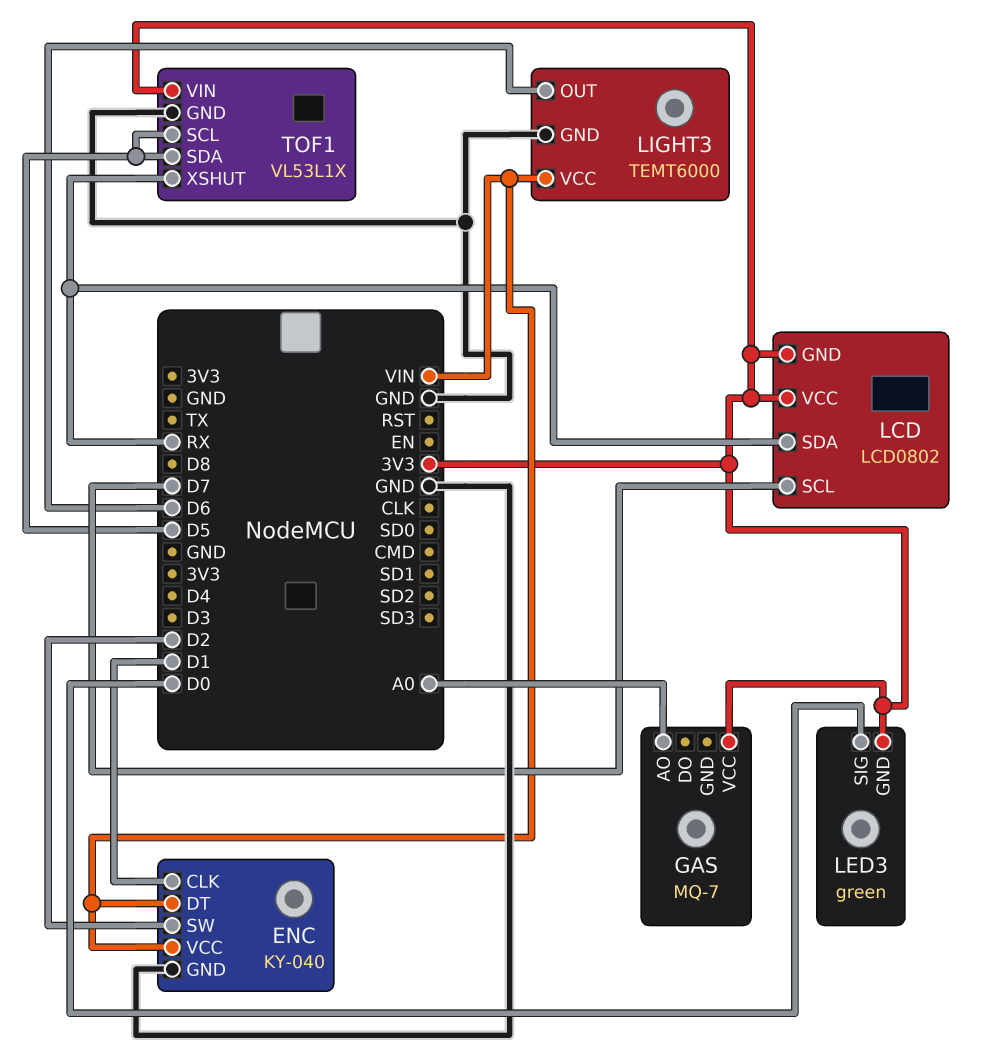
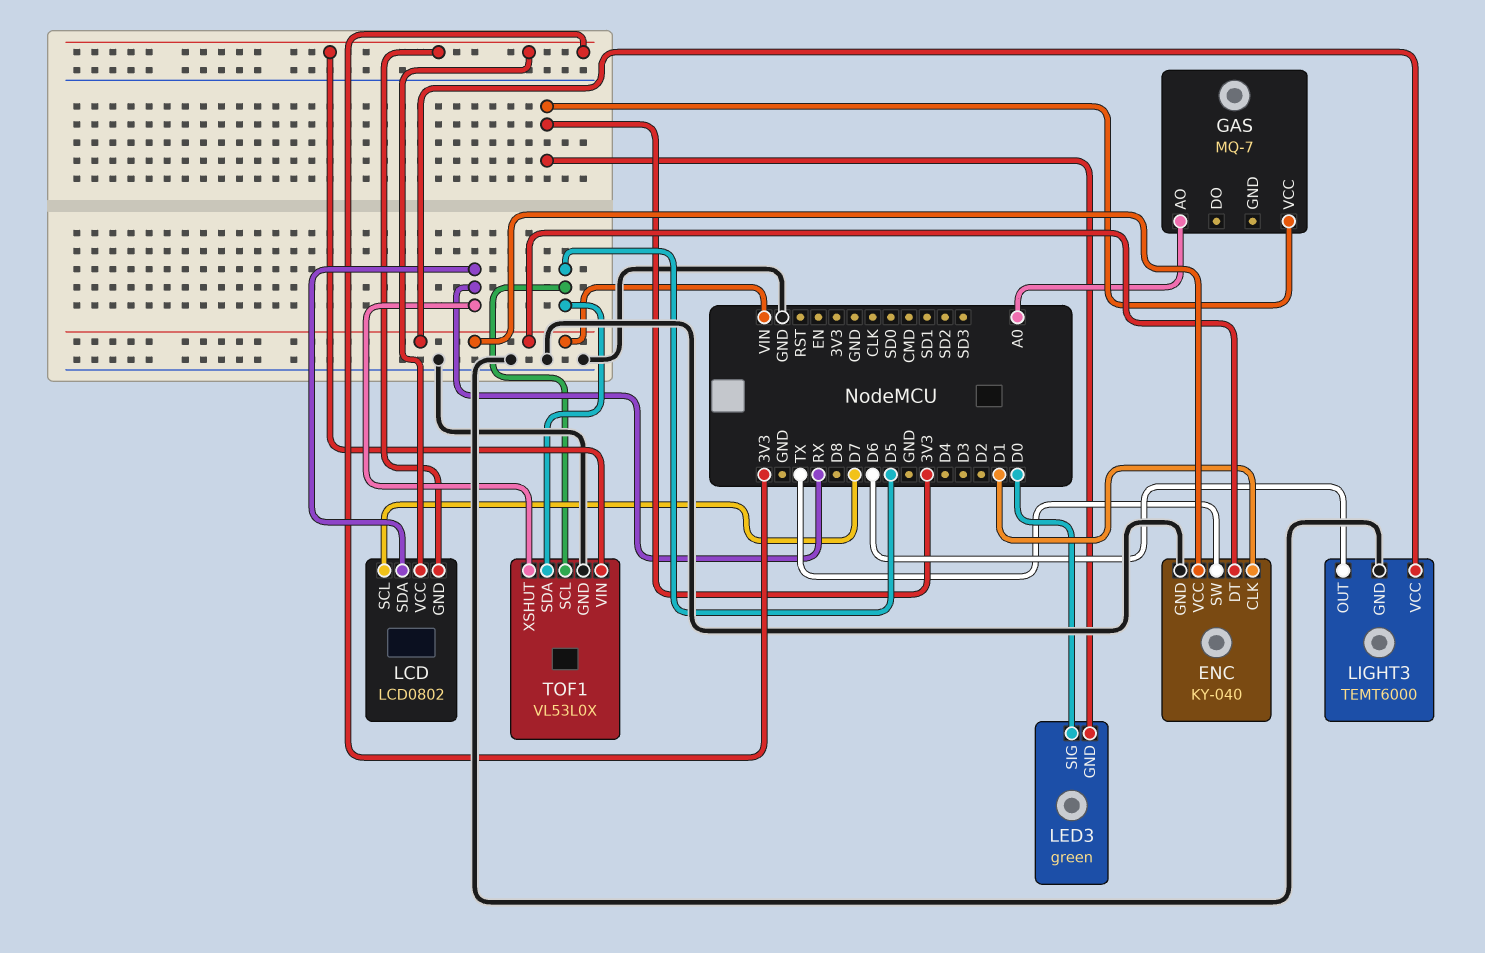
ENC pin SW: D2 -> TX
TOF1: VL53L1X -> VL53L0X

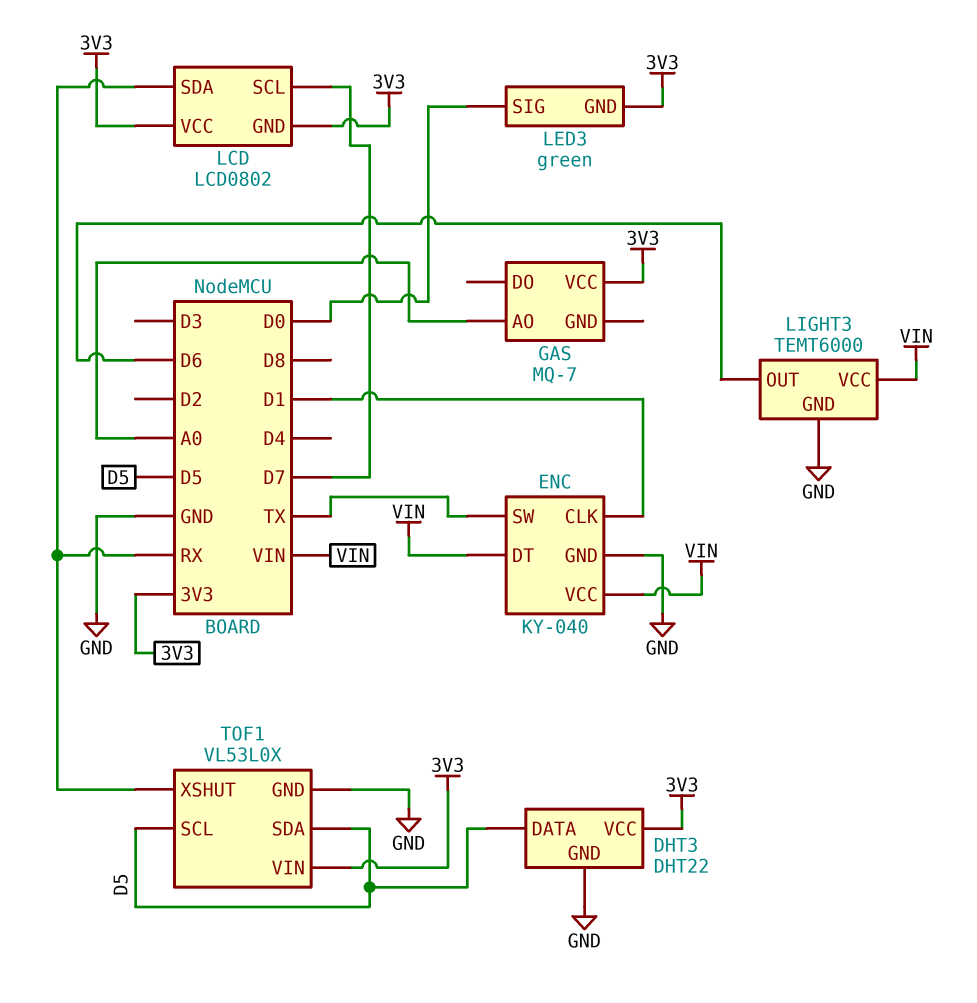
DHT3: none -> DHT22
DHT3 pin DATA: none -> D5
DHT3 pin GND: none -> GND
DHT3 pin VCC: none -> 3V3

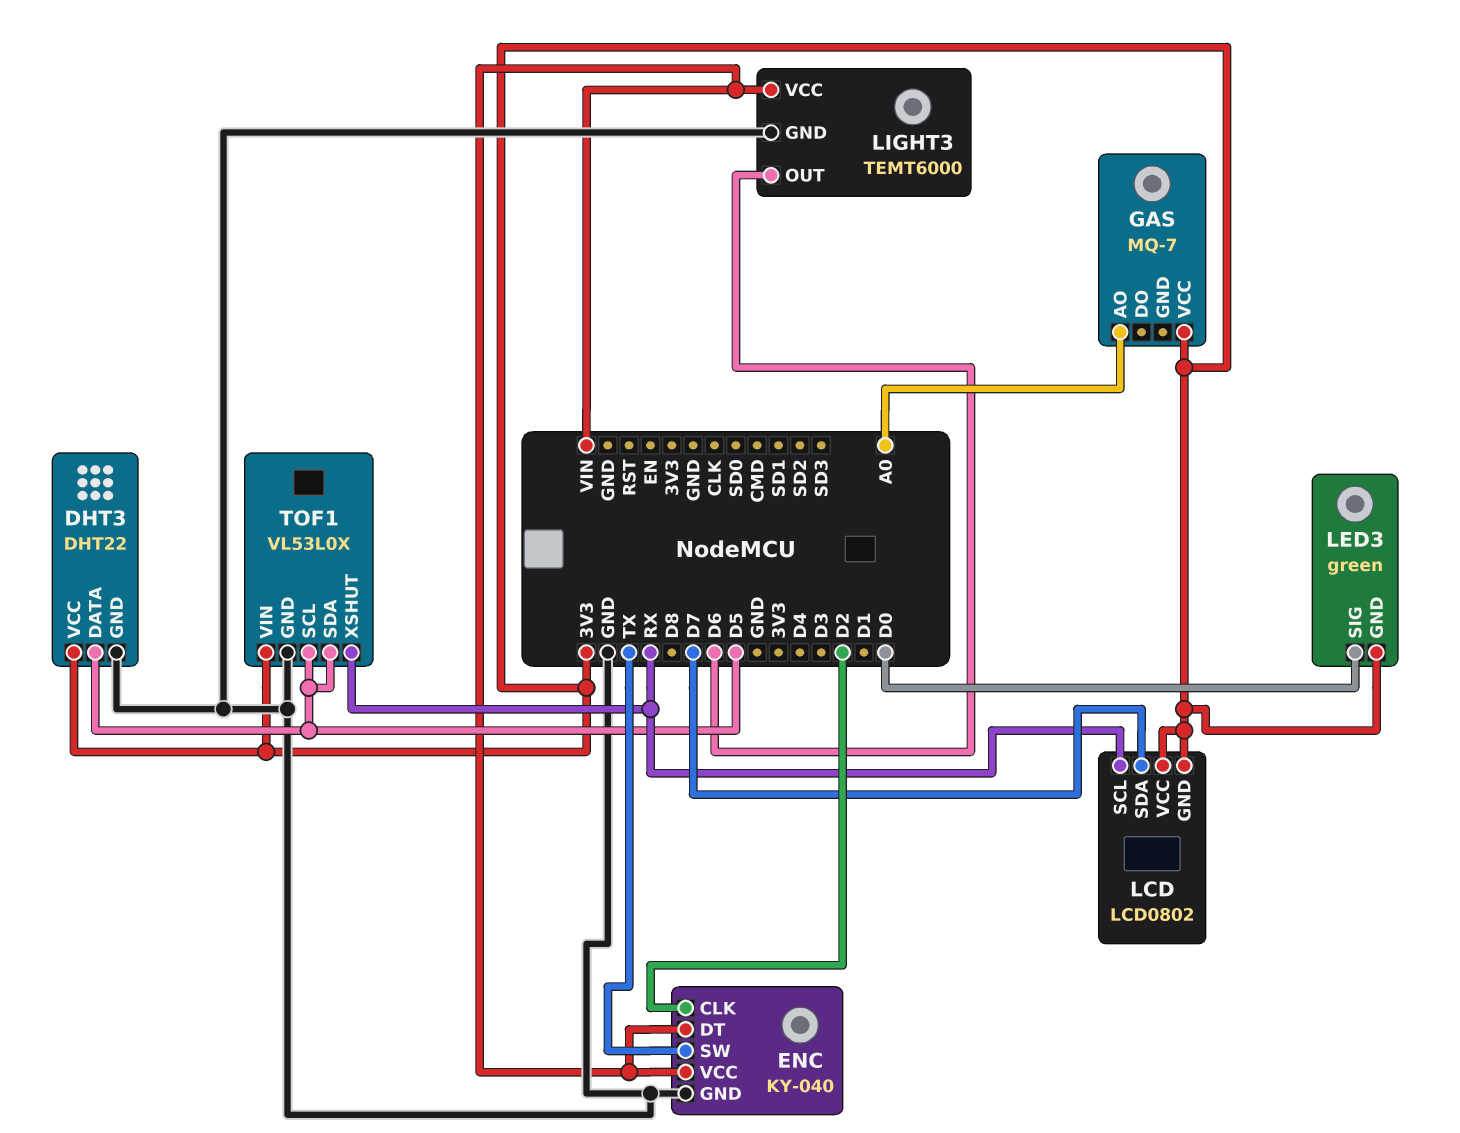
ENC pin CLK: D1 -> D2
LCD pin SCL: D7 -> RX
LCD pin SDA: RX -> D7

